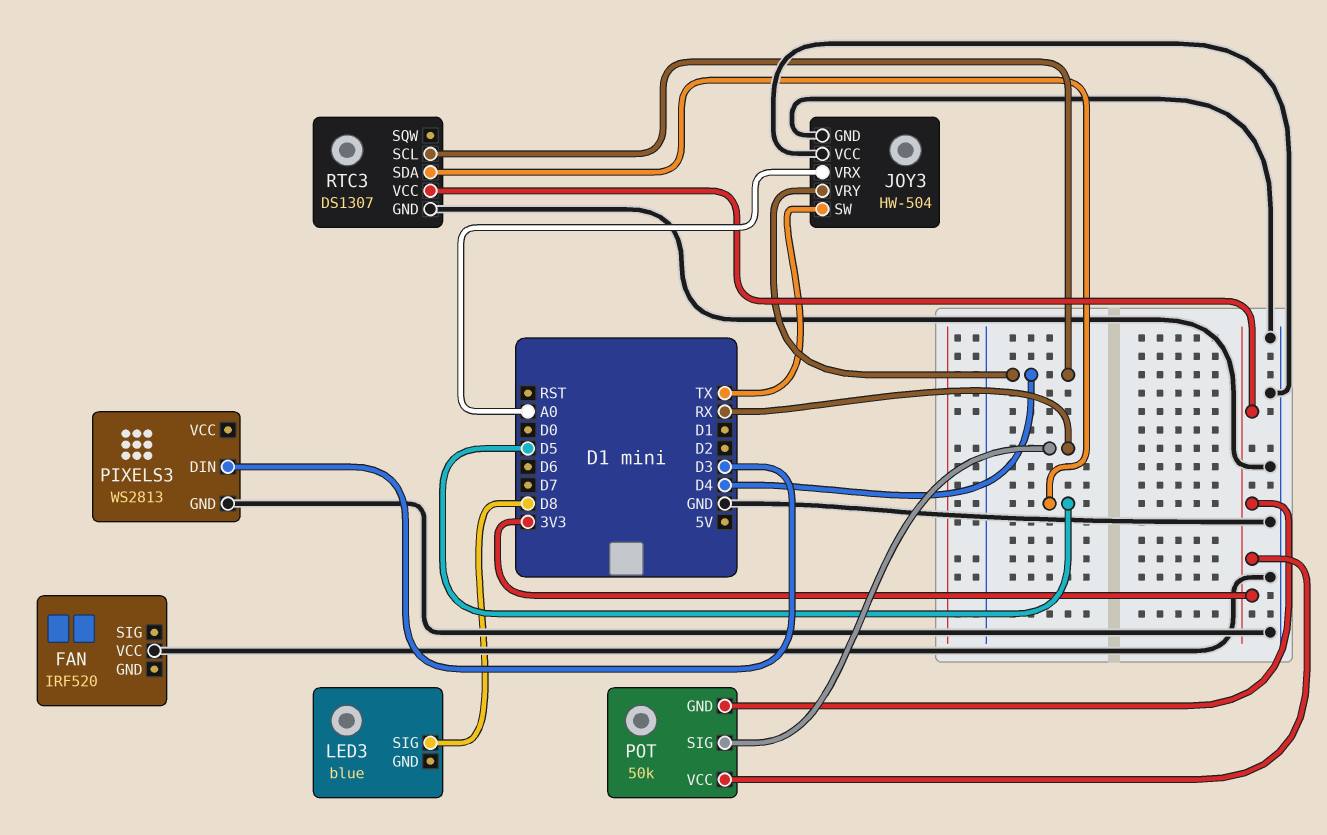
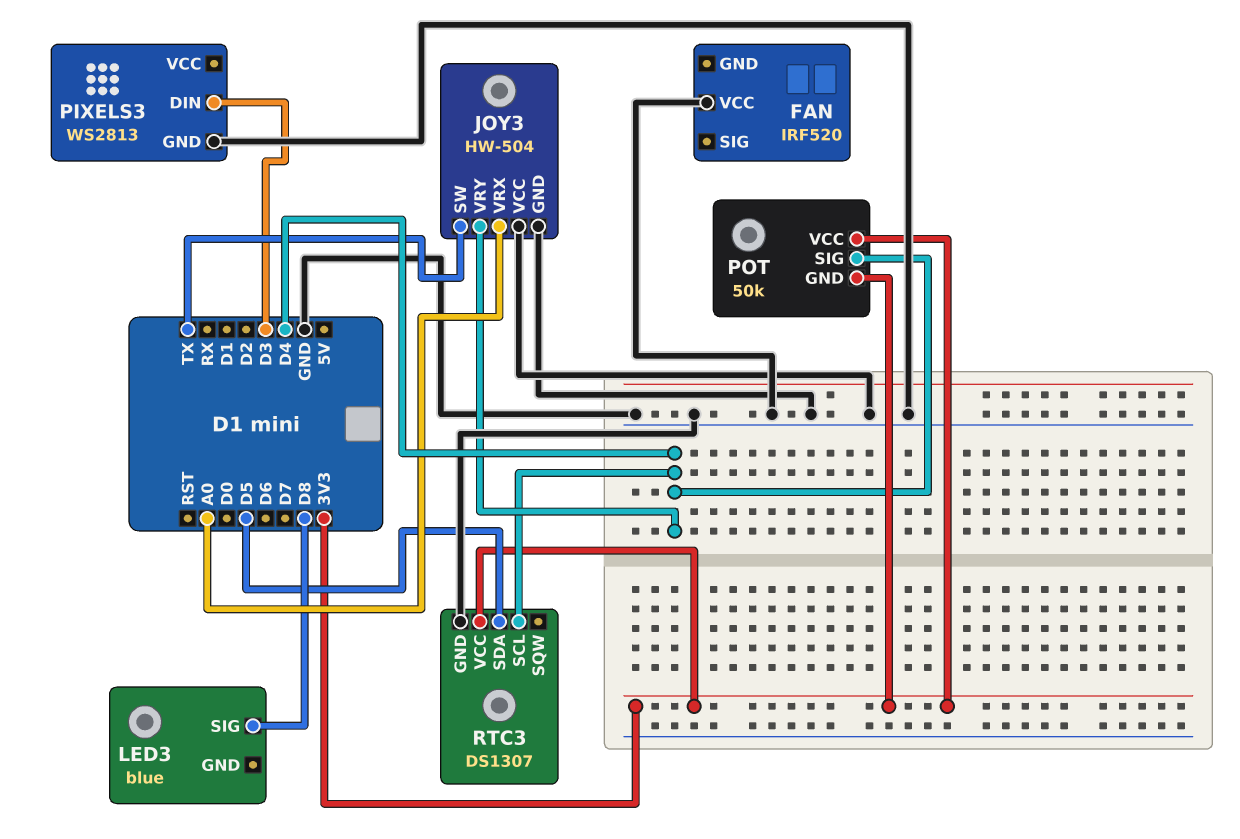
POT pin SIG: RX -> D4

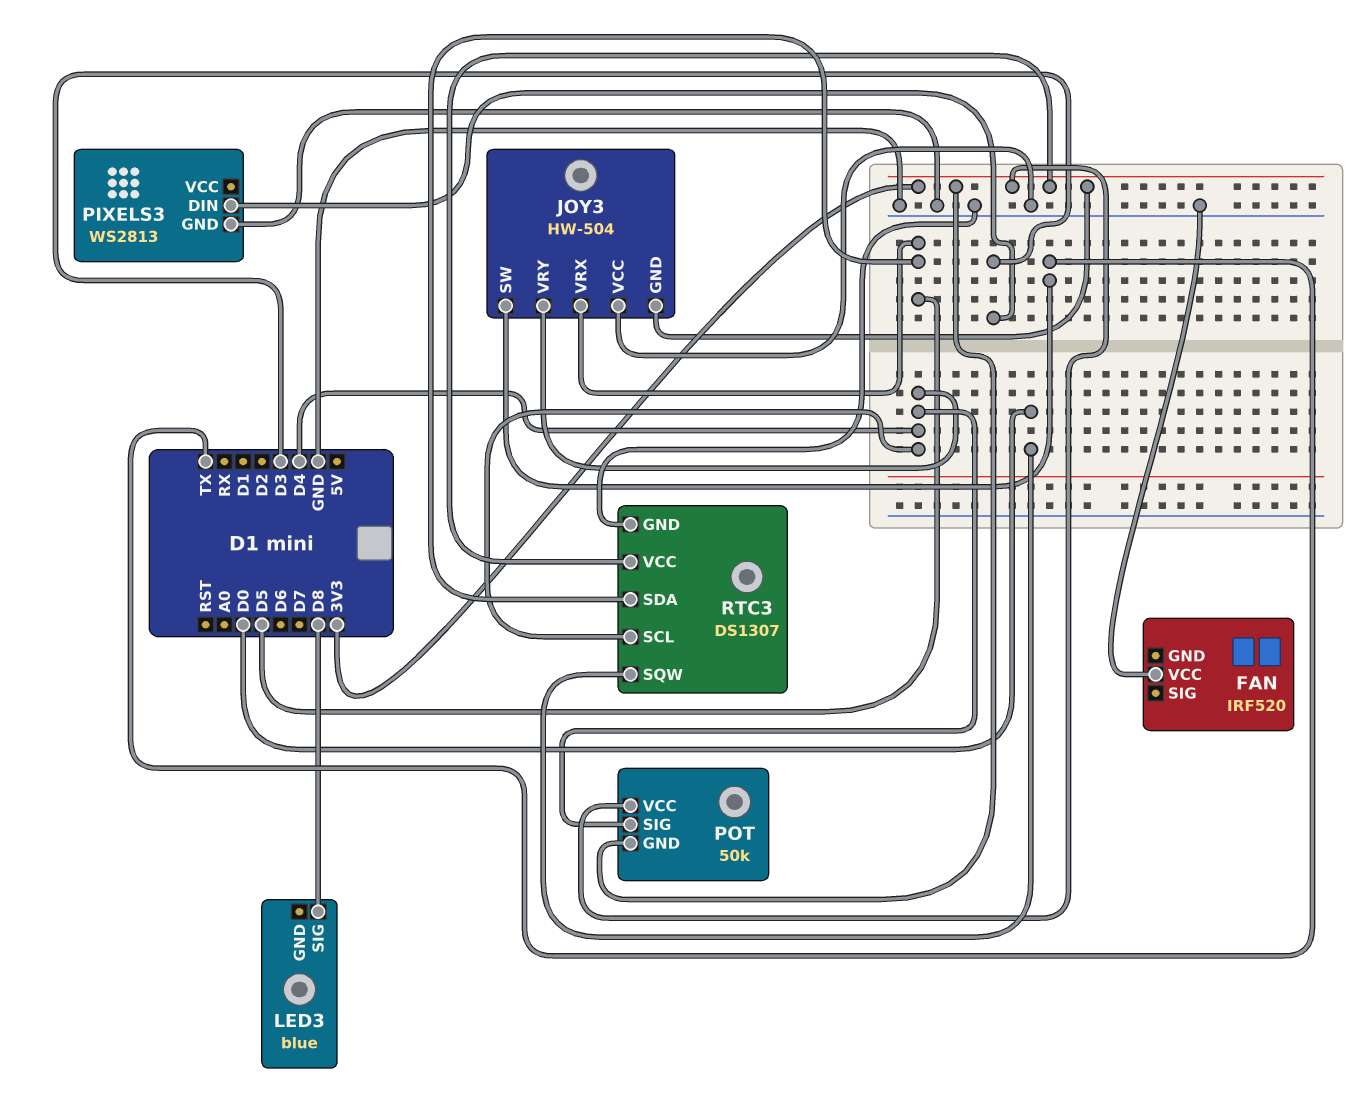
JOY3 pin GND: GND -> 3V3
JOY3 pin VRX: A0 -> D5
RTC3 pin SQW: none -> D0

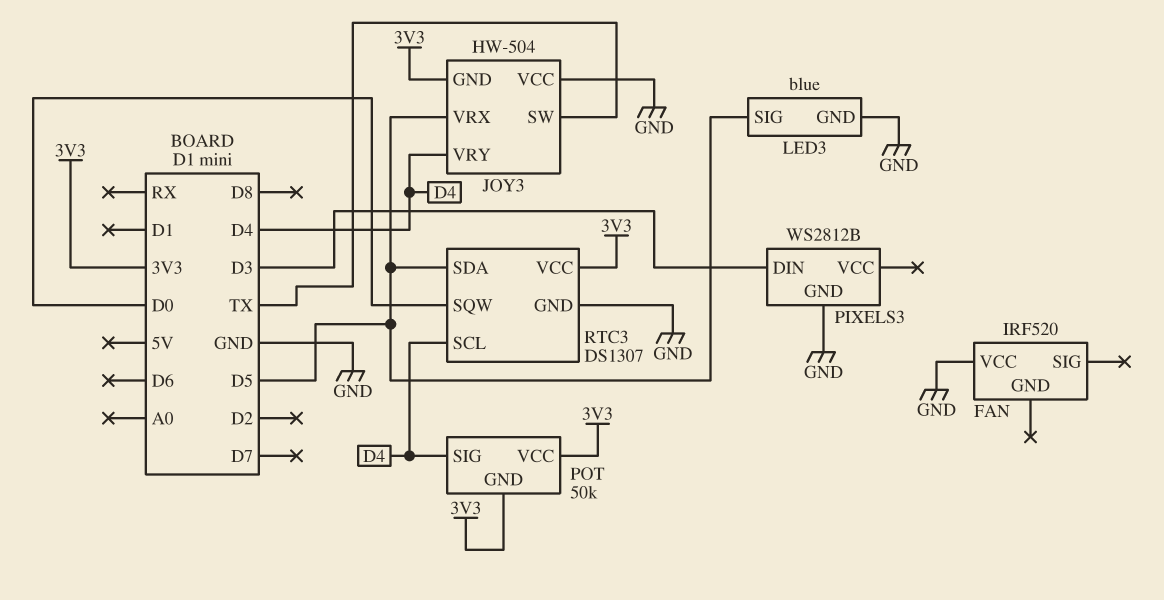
LED3 pin GND: none -> GND
LED3 pin SIG: D8 -> D5
PIXELS3: WS2813 -> WS2812B

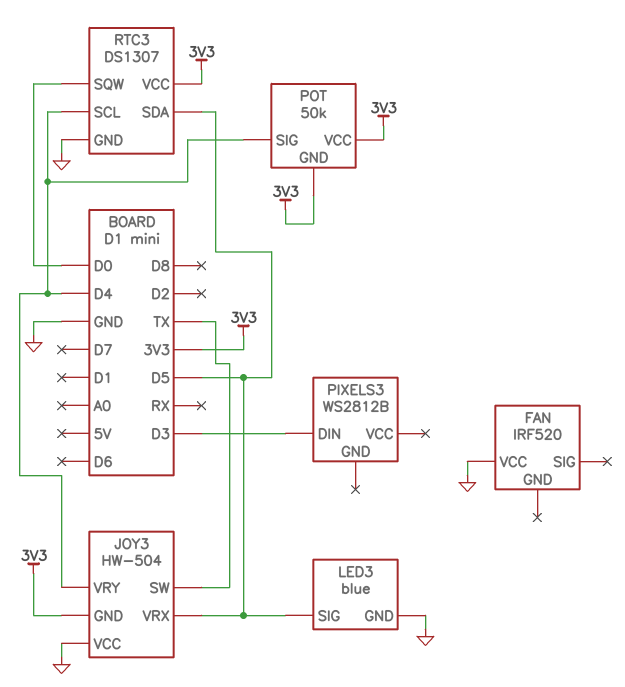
PIXELS3 pin GND: GND -> none

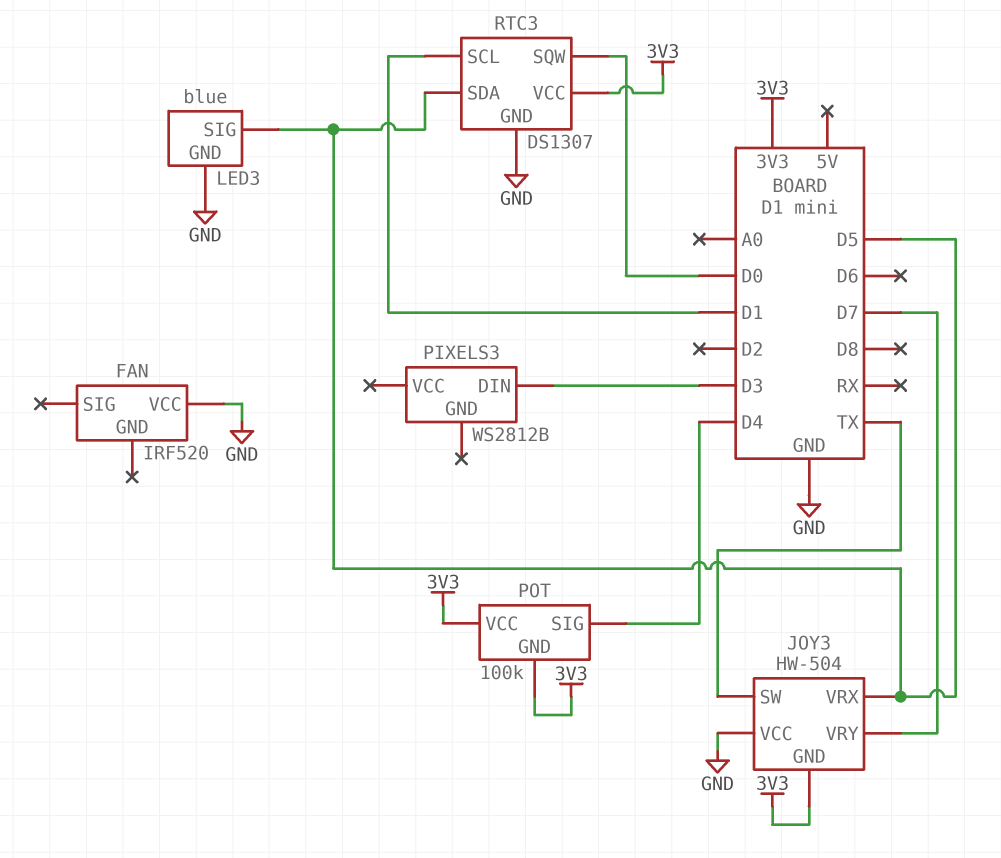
JOY3 pin VRY: D4 -> D7
POT: 50k -> 100k
RTC3 pin SCL: D4 -> D1

